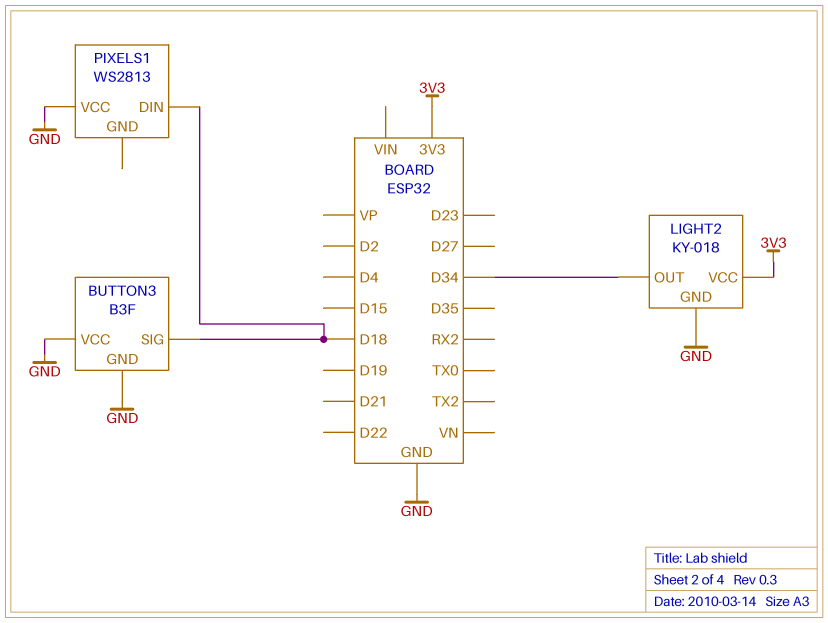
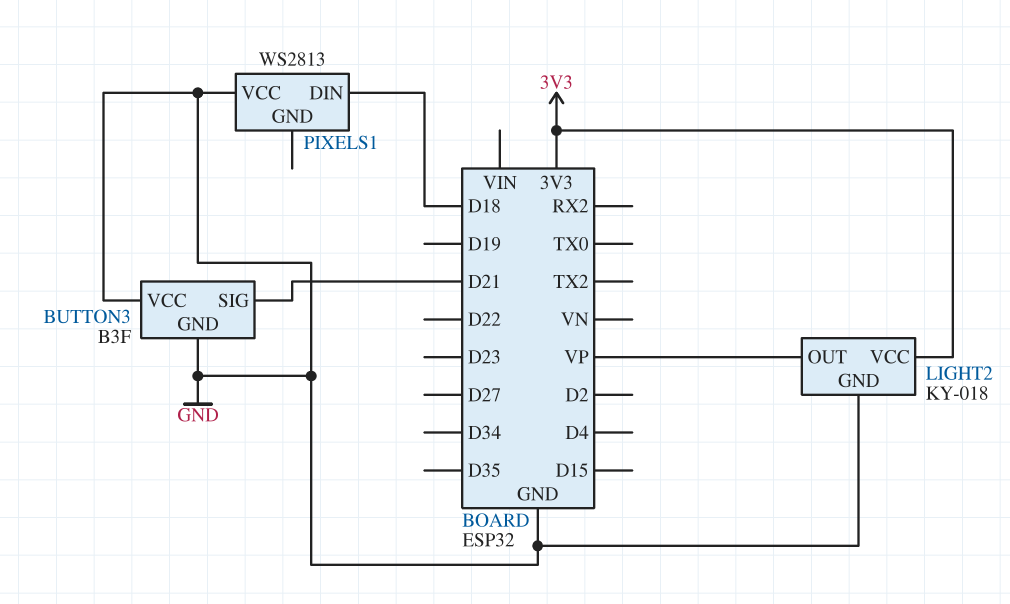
BUTTON3 pin SIG: D18 -> D21
LIGHT2 pin OUT: D34 -> VP

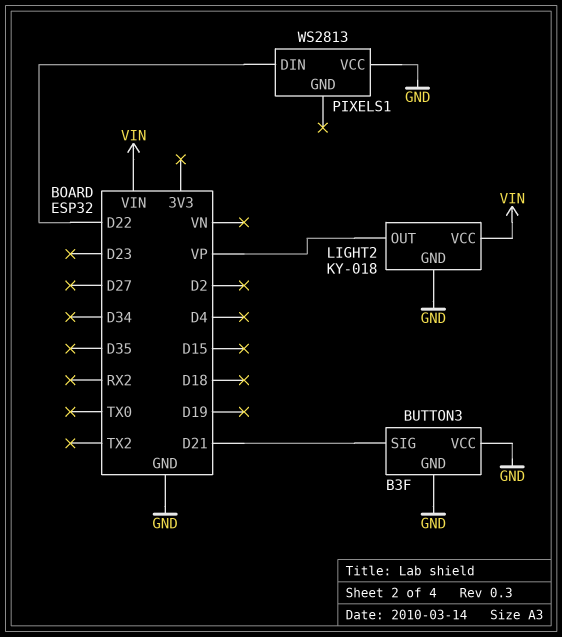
LIGHT2 pin VCC: 3V3 -> VIN
PIXELS1 pin DIN: D18 -> D22

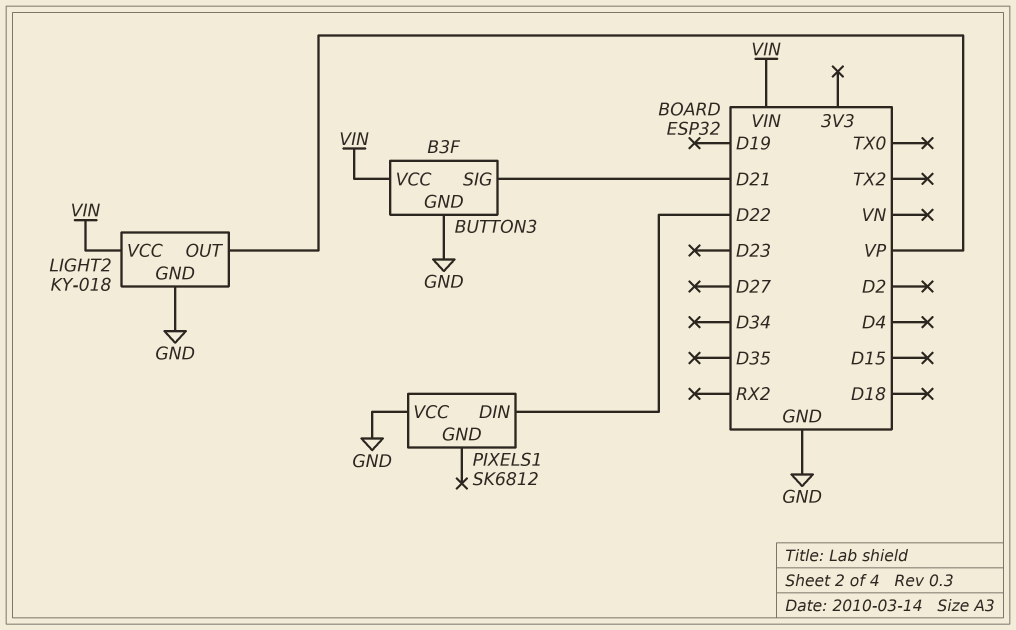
BUTTON3 pin VCC: GND -> VIN
PIXELS1: WS2813 -> SK6812

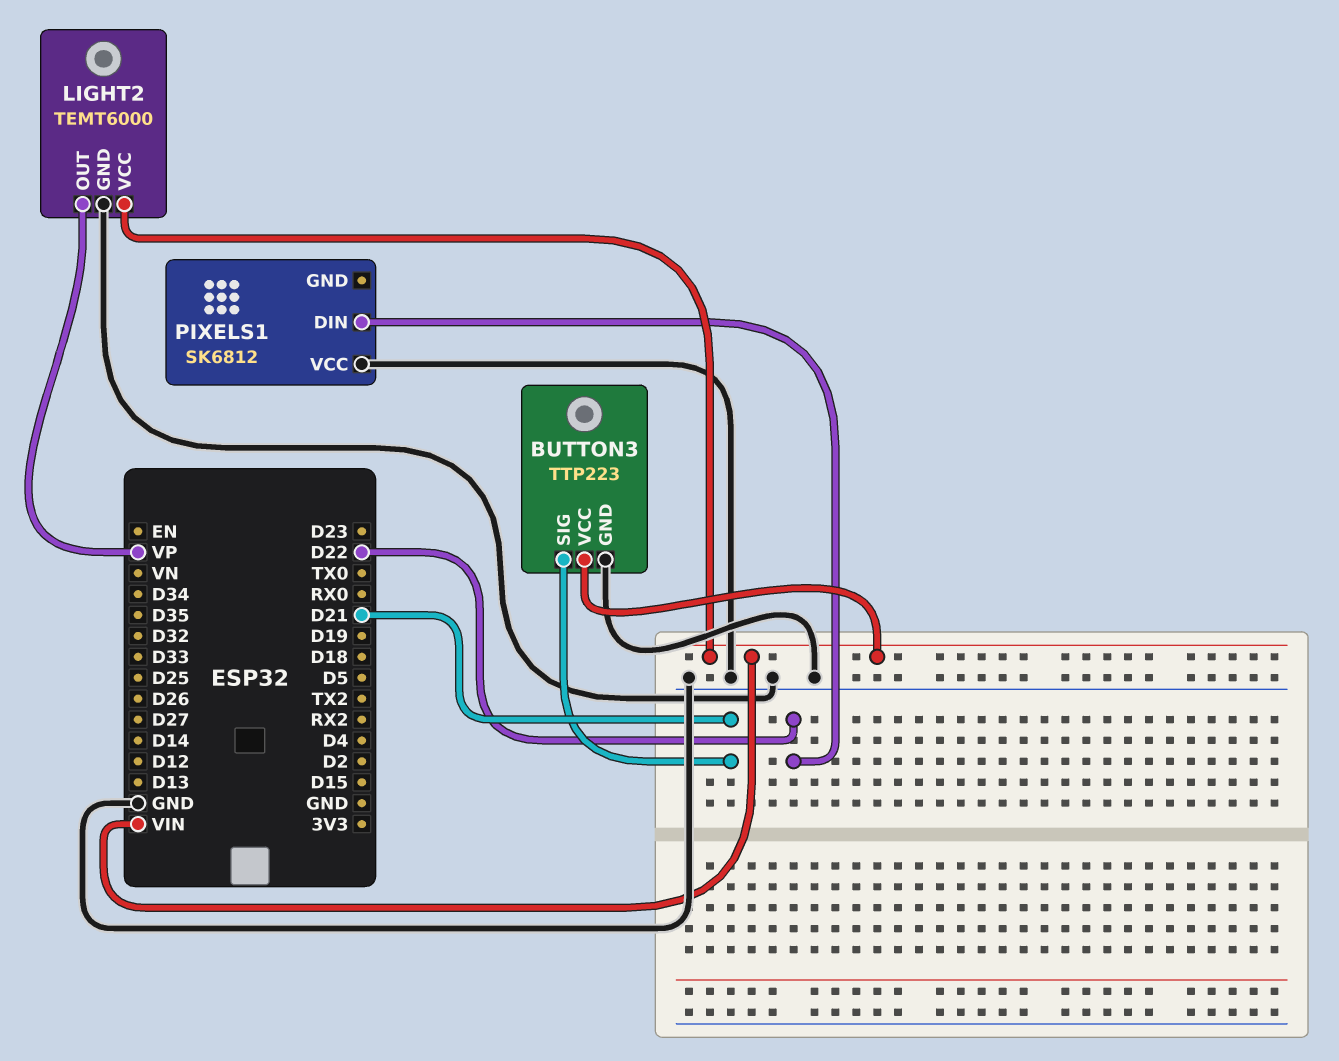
BUTTON3: B3F -> TTP223
LIGHT2: KY-018 -> TEMT6000

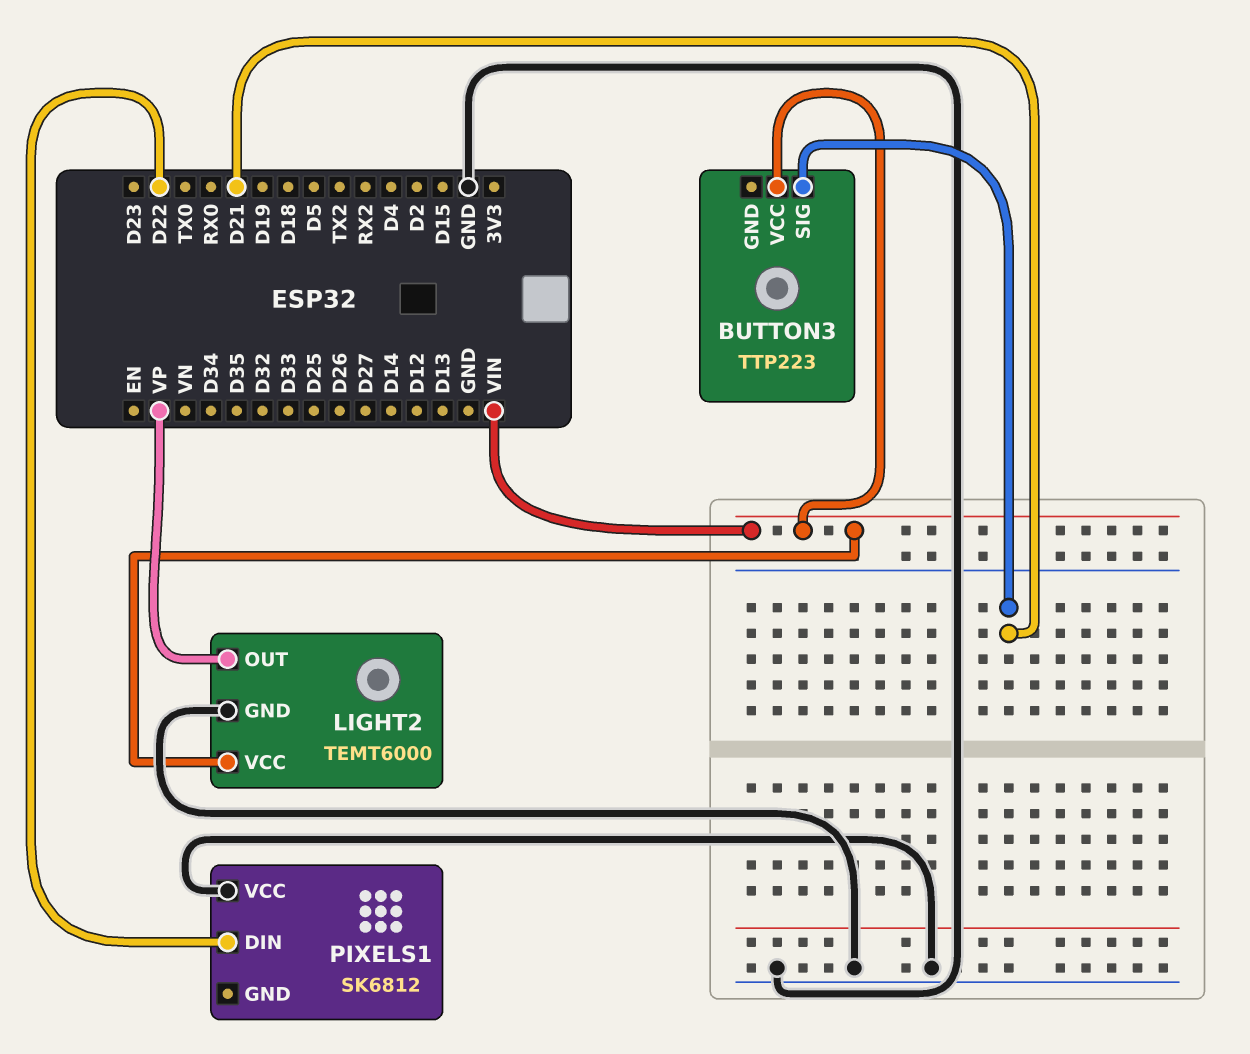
BUTTON3 pin GND: GND -> none

